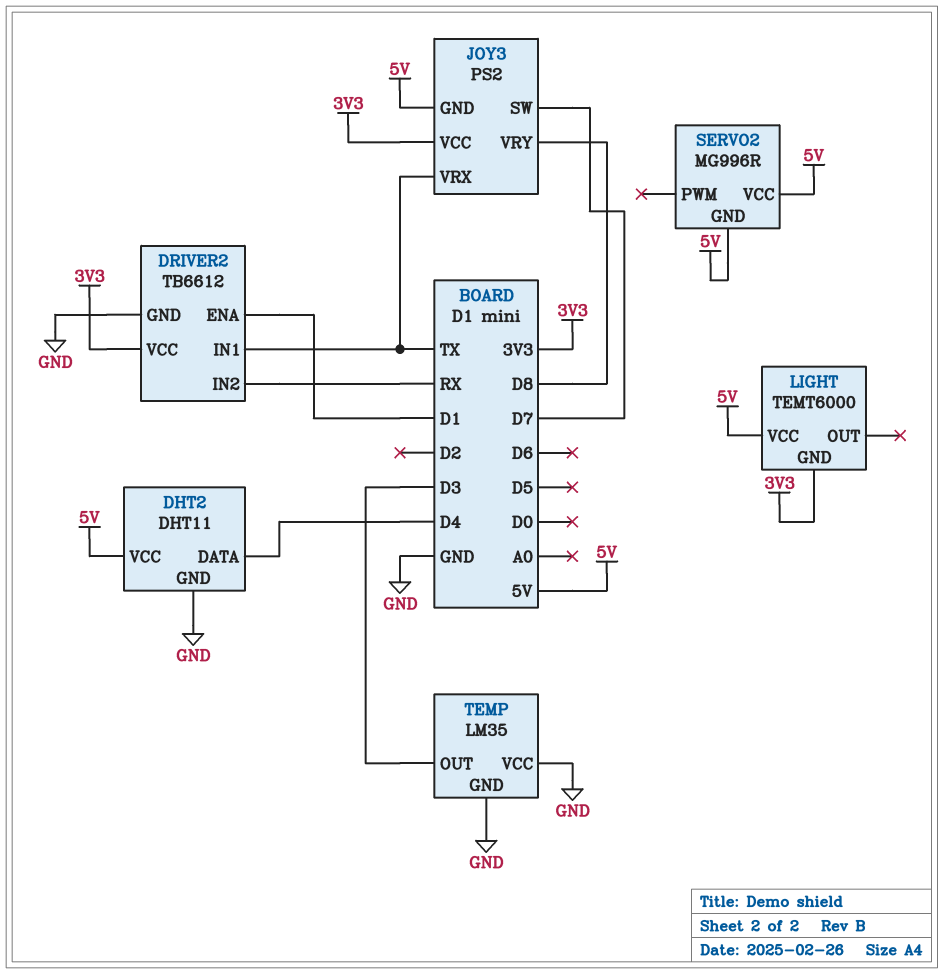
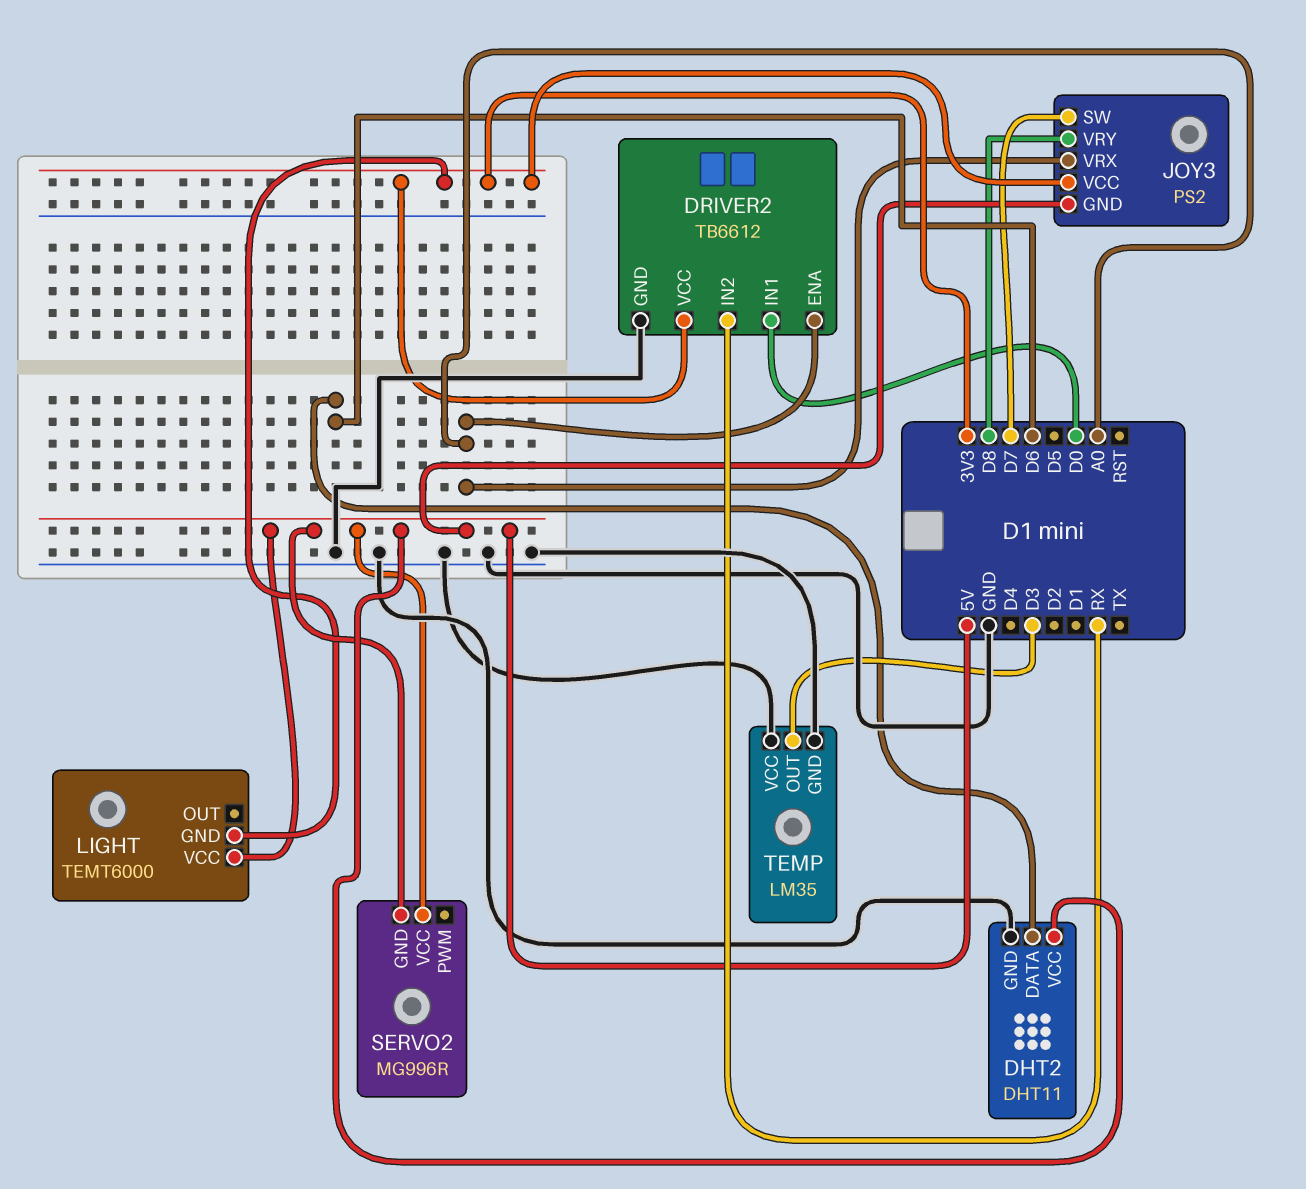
DHT2 pin DATA: D4 -> D6
DRIVER2 pin ENA: D1 -> A0
DRIVER2 pin IN1: TX -> D0
JOY3 pin VRX: TX -> A0

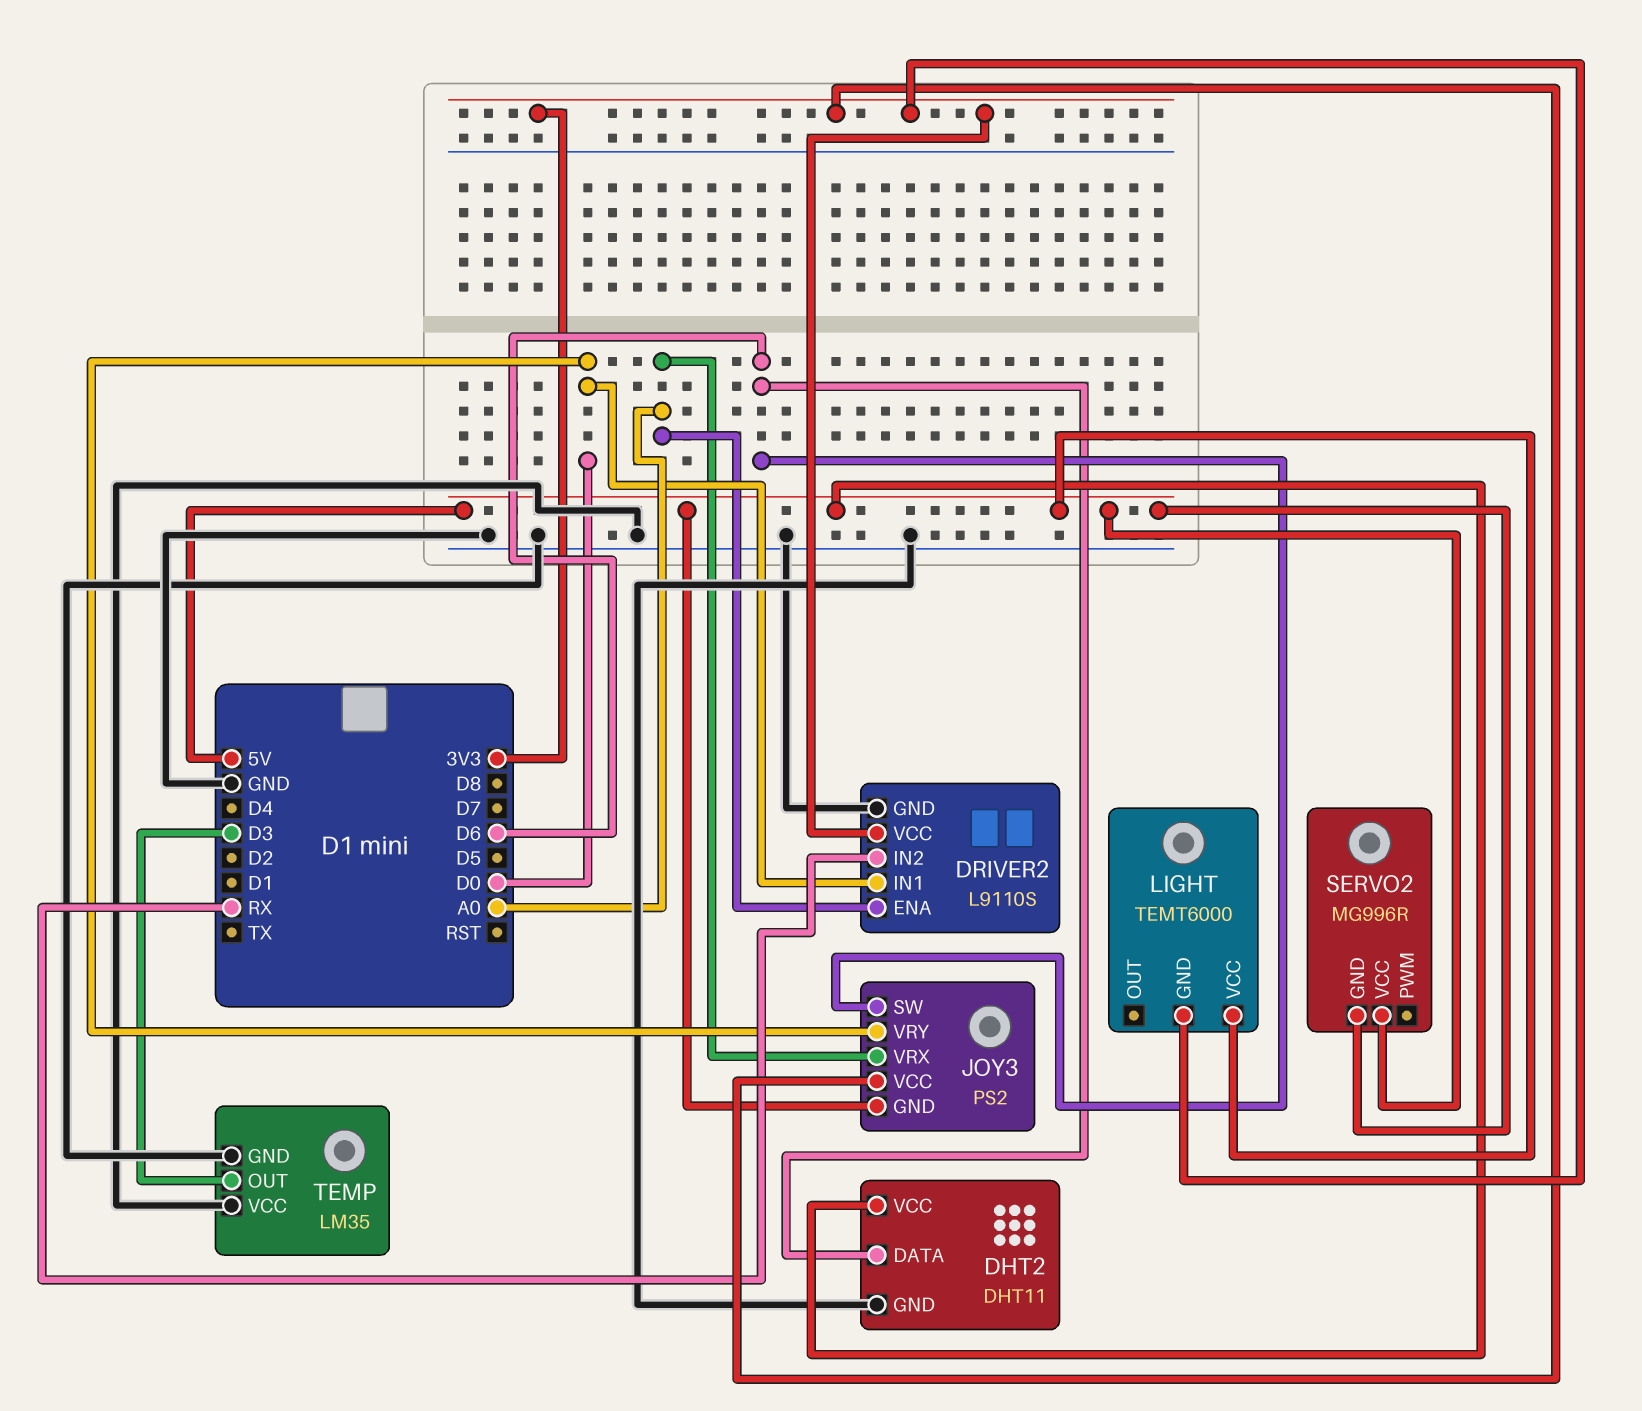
DRIVER2: TB6612 -> L9110S
JOY3 pin SW: D7 -> D6
JOY3 pin VRY: D8 -> D0

